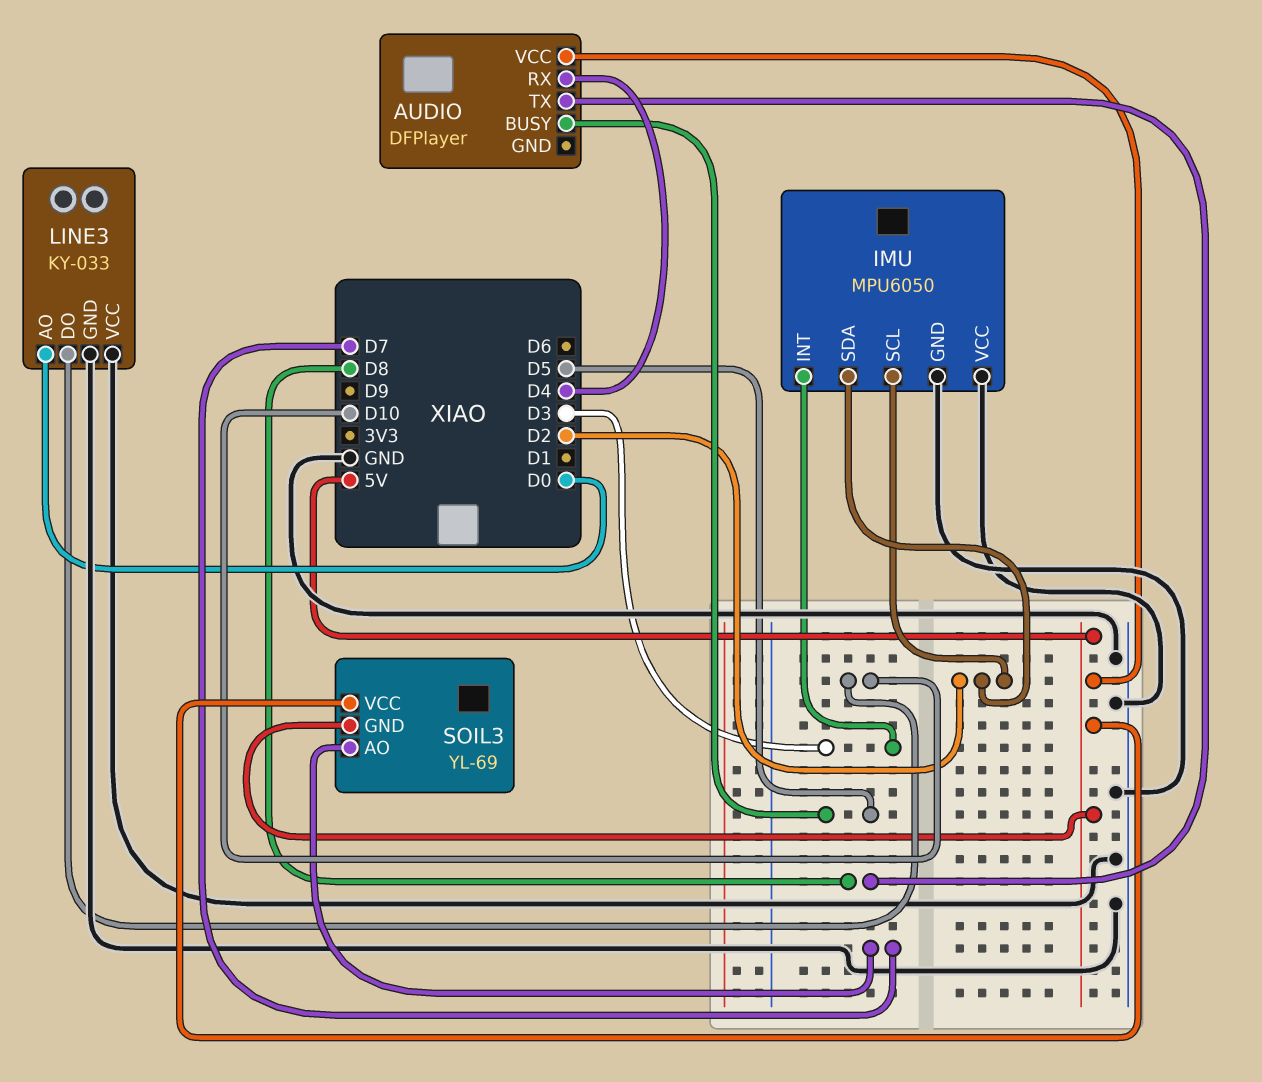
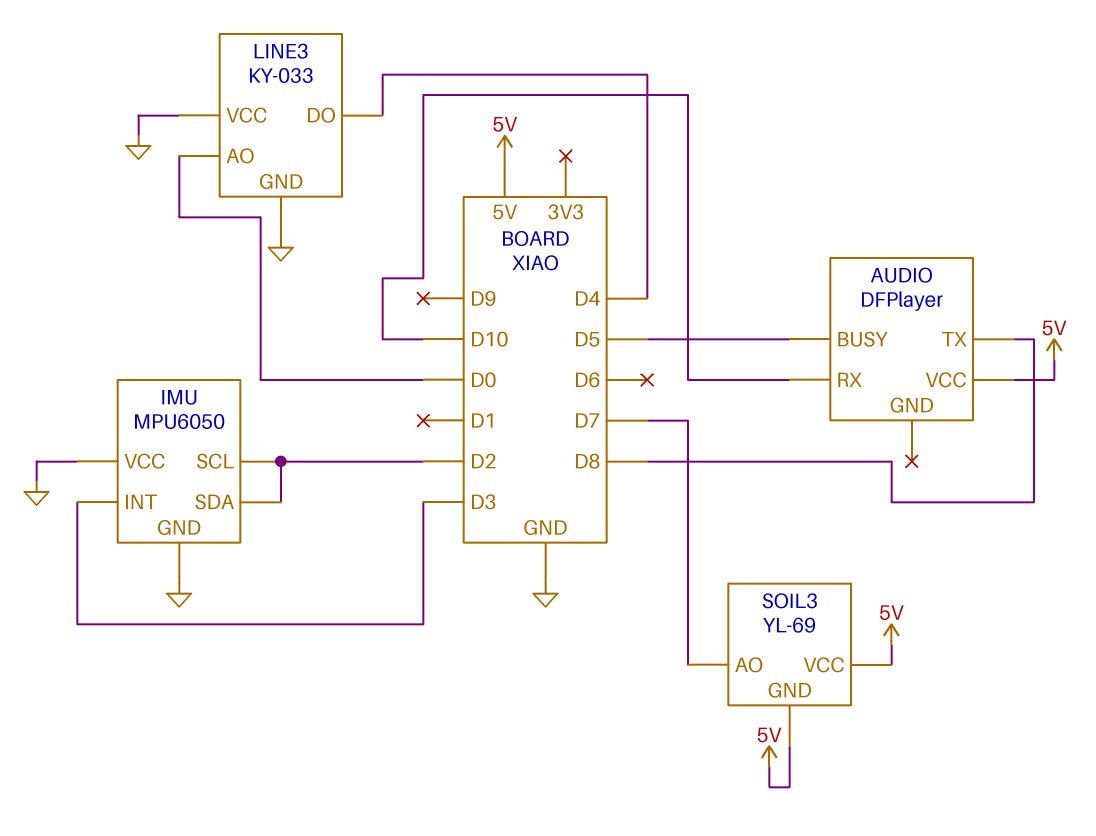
AUDIO pin RX: D4 -> D10
LINE3 pin DO: D10 -> D4

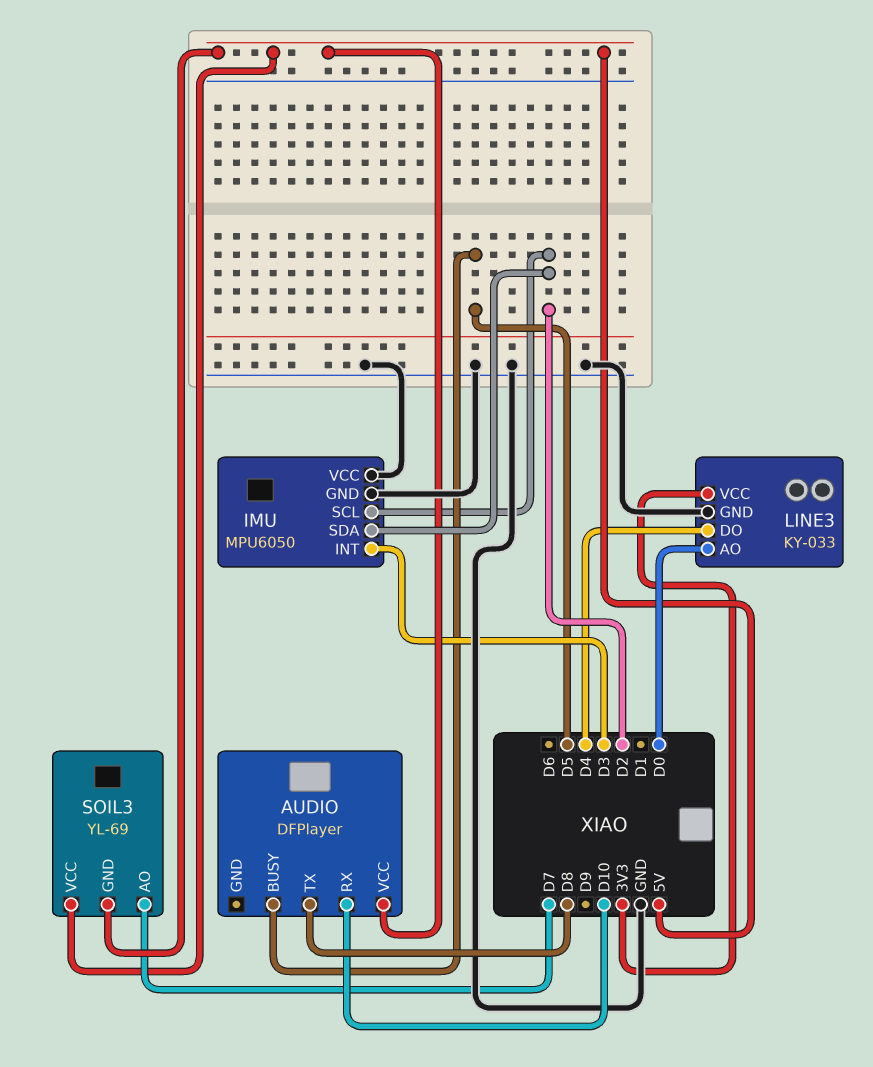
LINE3 pin VCC: GND -> 3V3

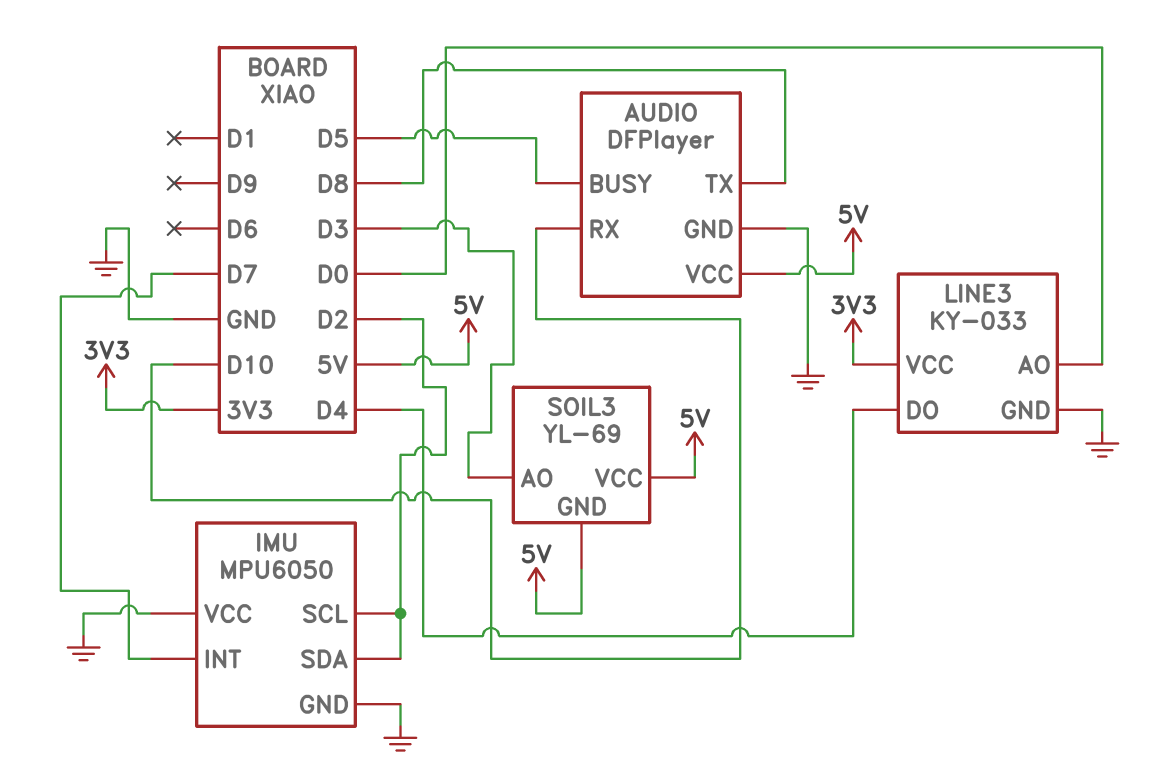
AUDIO pin GND: none -> GND
IMU pin INT: D3 -> D7
SOIL3 pin AO: D7 -> D3

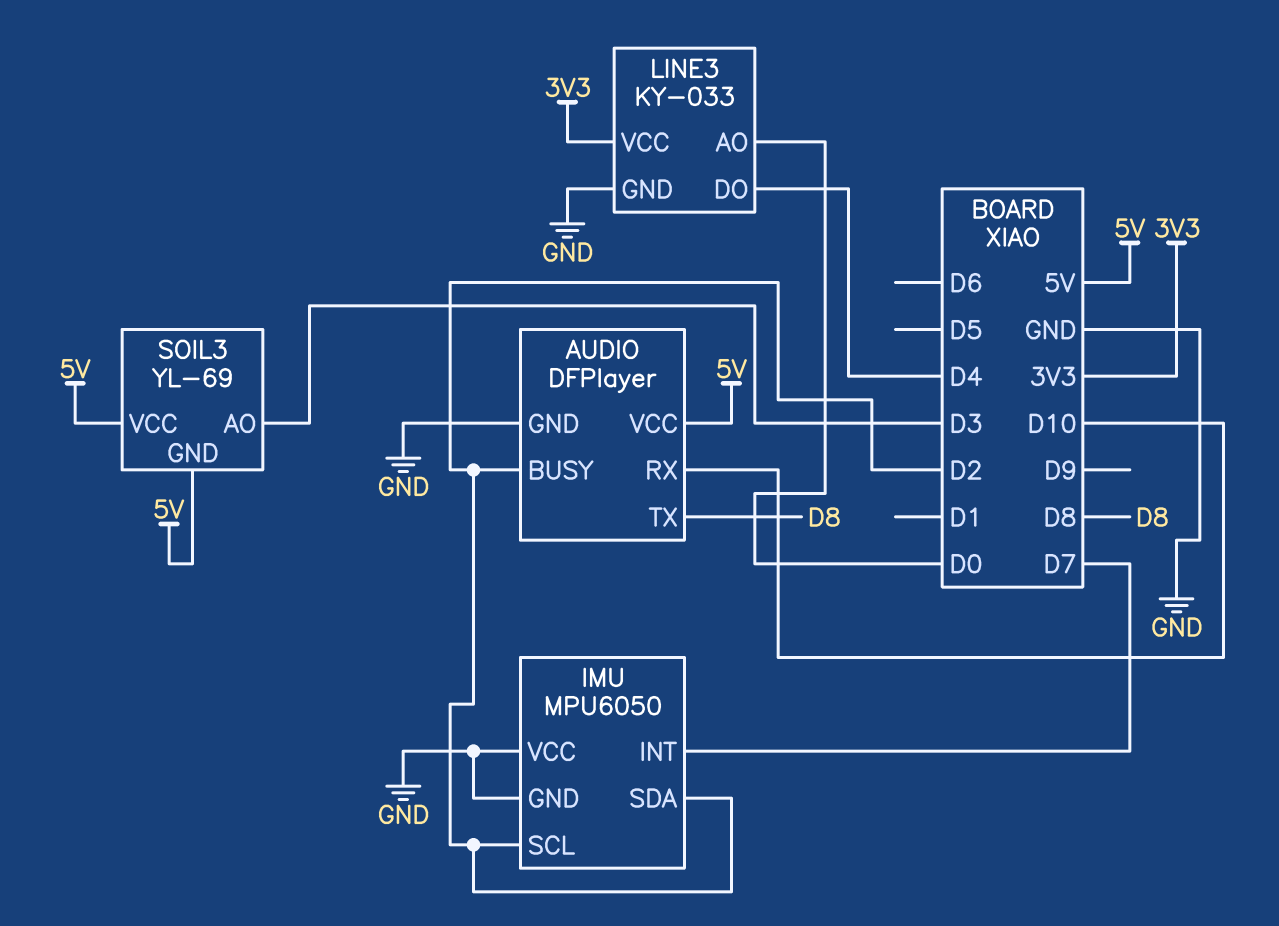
AUDIO pin BUSY: D5 -> D2

